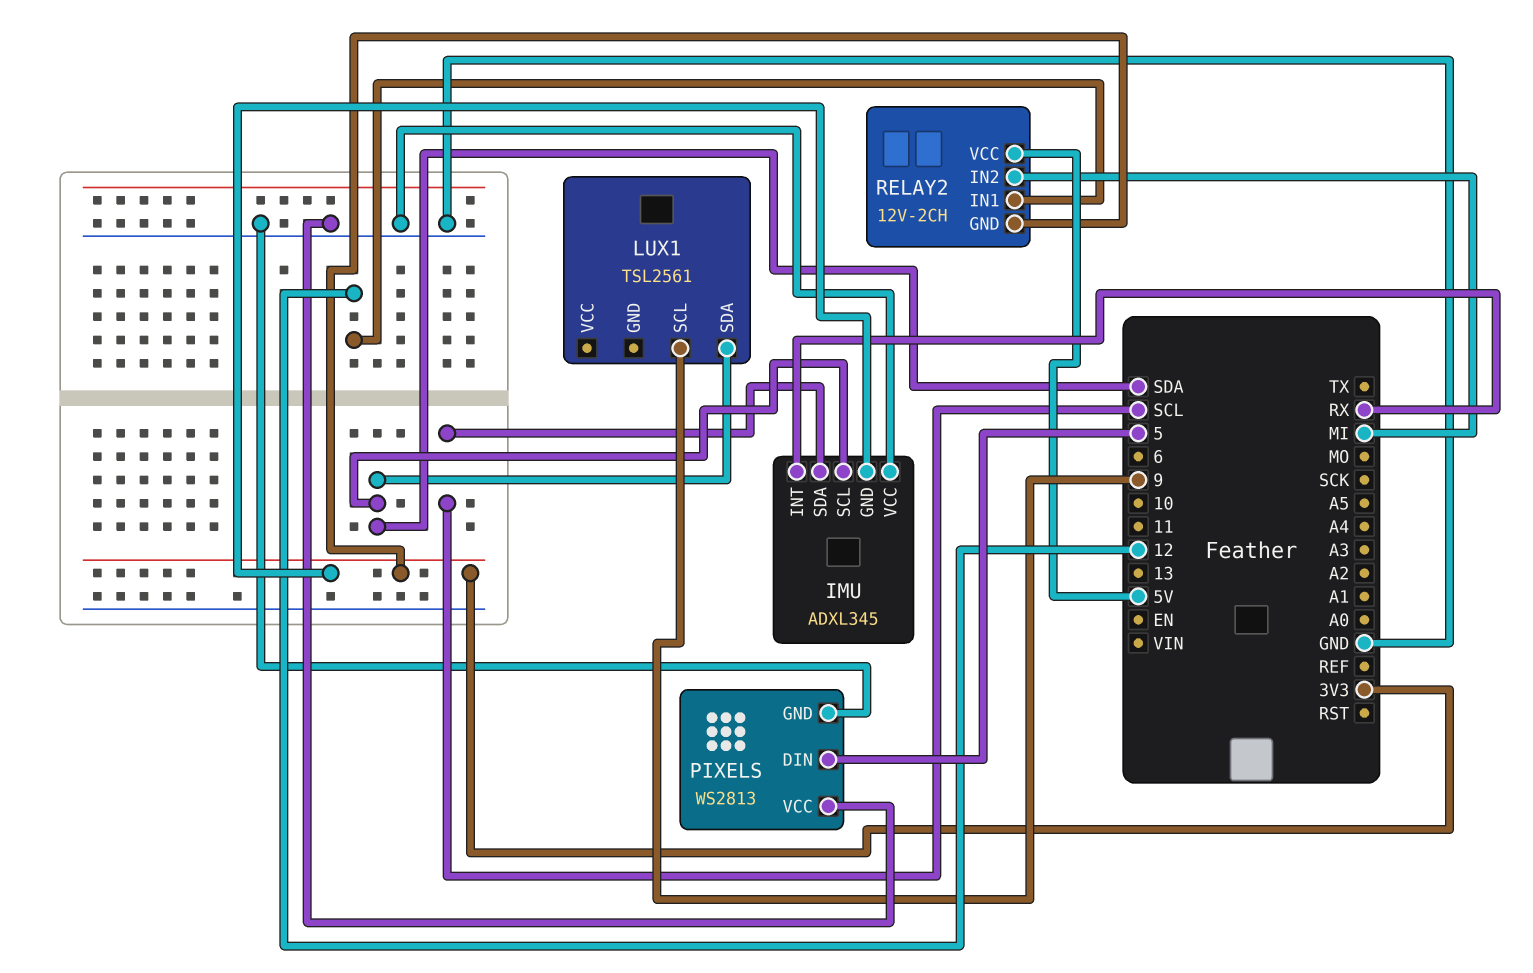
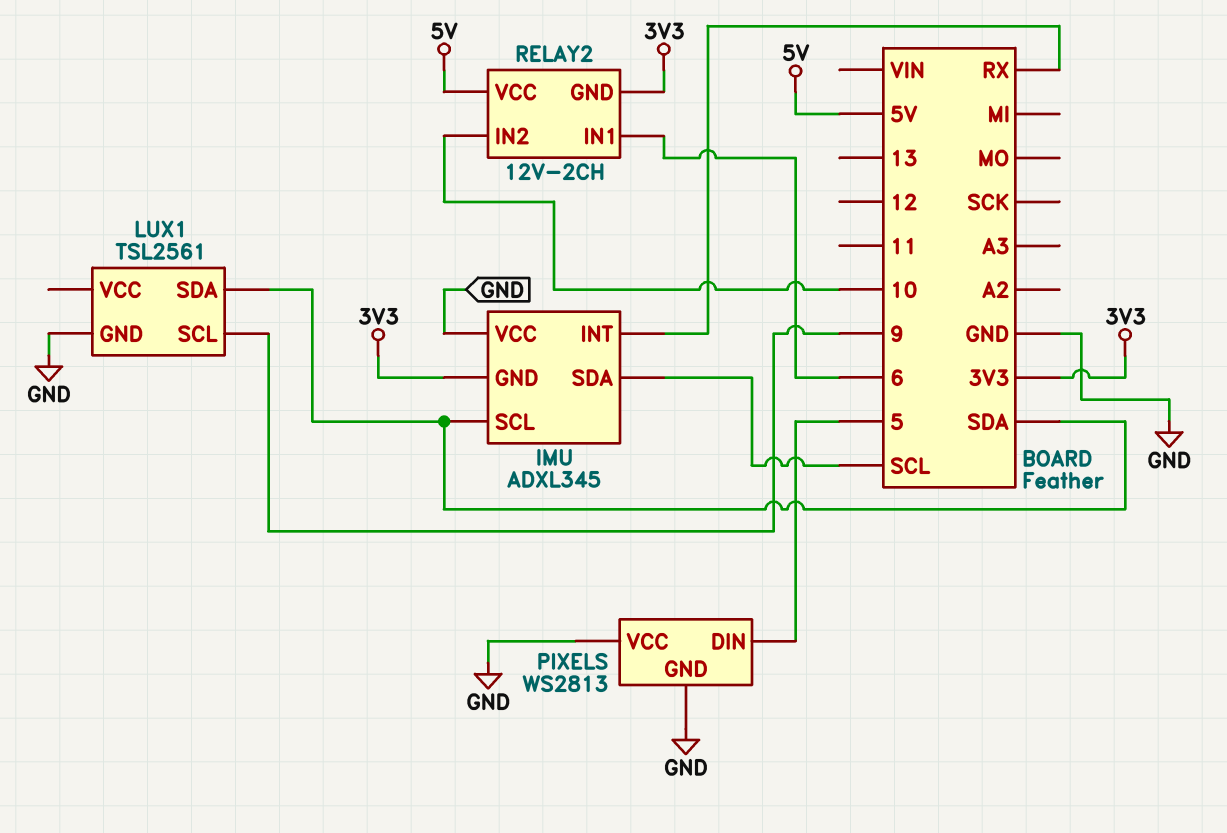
LUX1 pin GND: none -> GND
RELAY2 pin IN1: 12 -> 6
RELAY2 pin IN2: MI -> 10

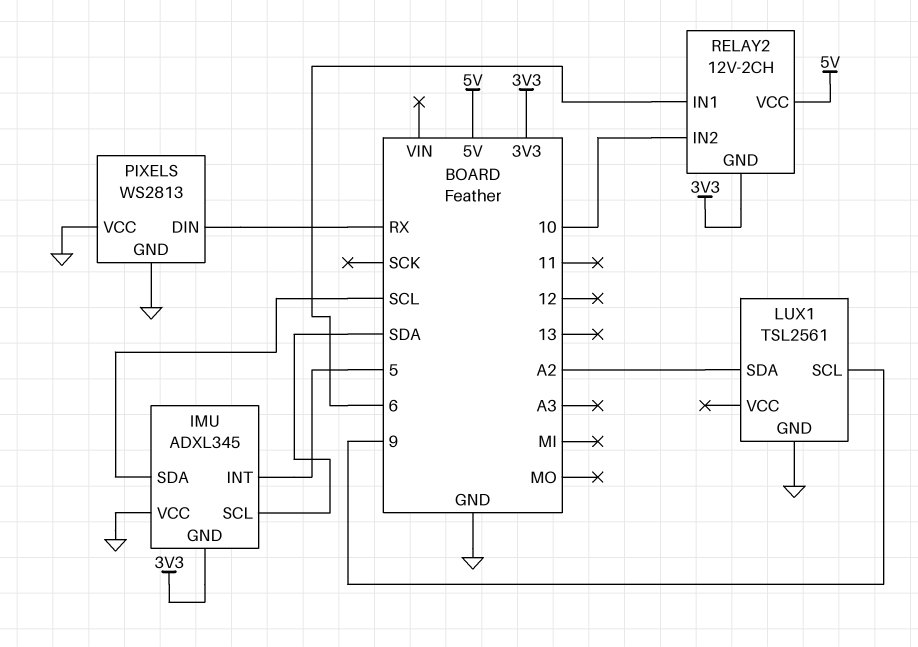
IMU pin INT: RX -> 5
LUX1 pin SDA: SDA -> A2
PIXELS pin DIN: 5 -> RX

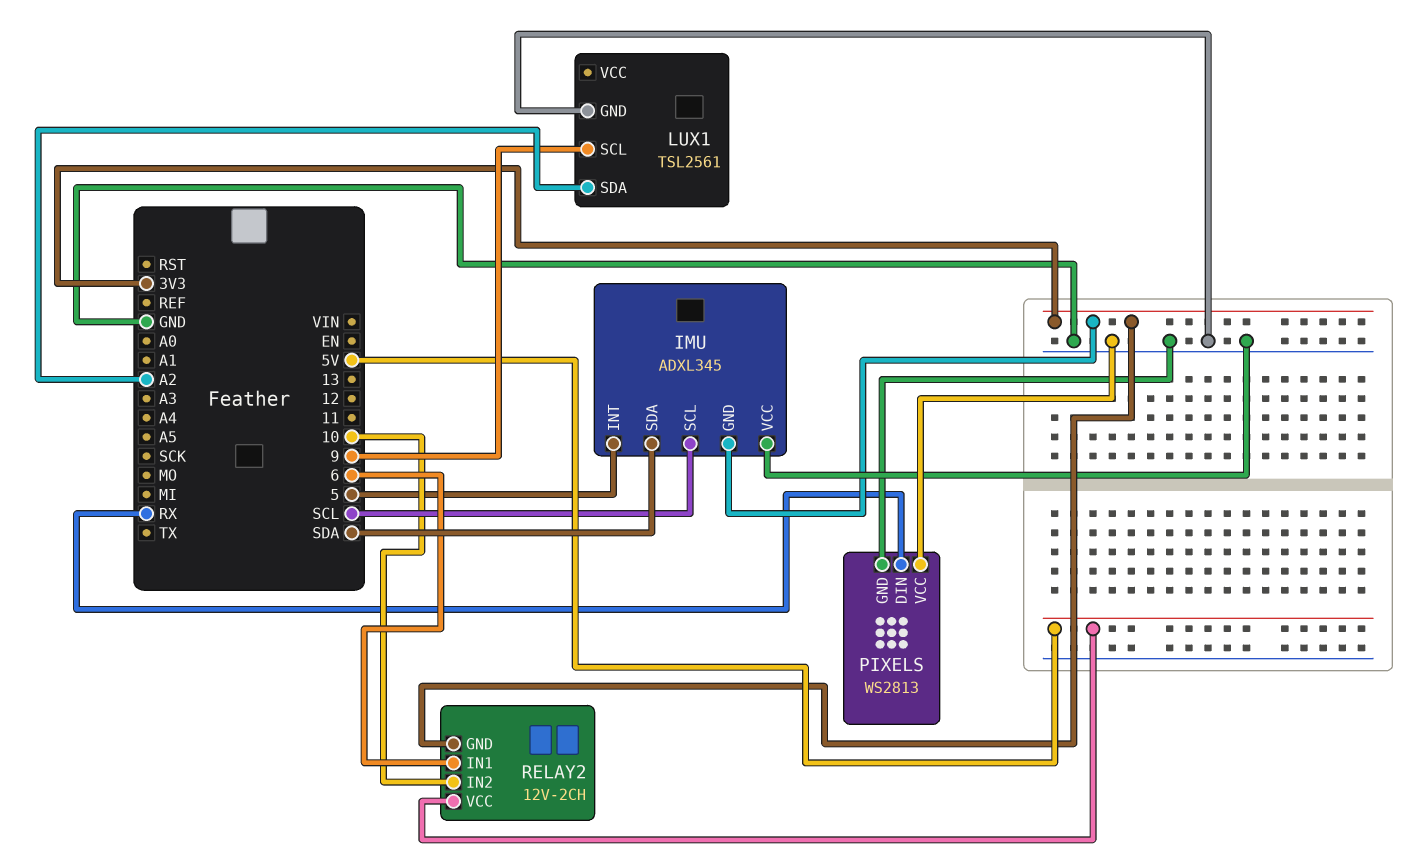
IMU pin SCL: SDA -> SCL
IMU pin SDA: SCL -> SDA

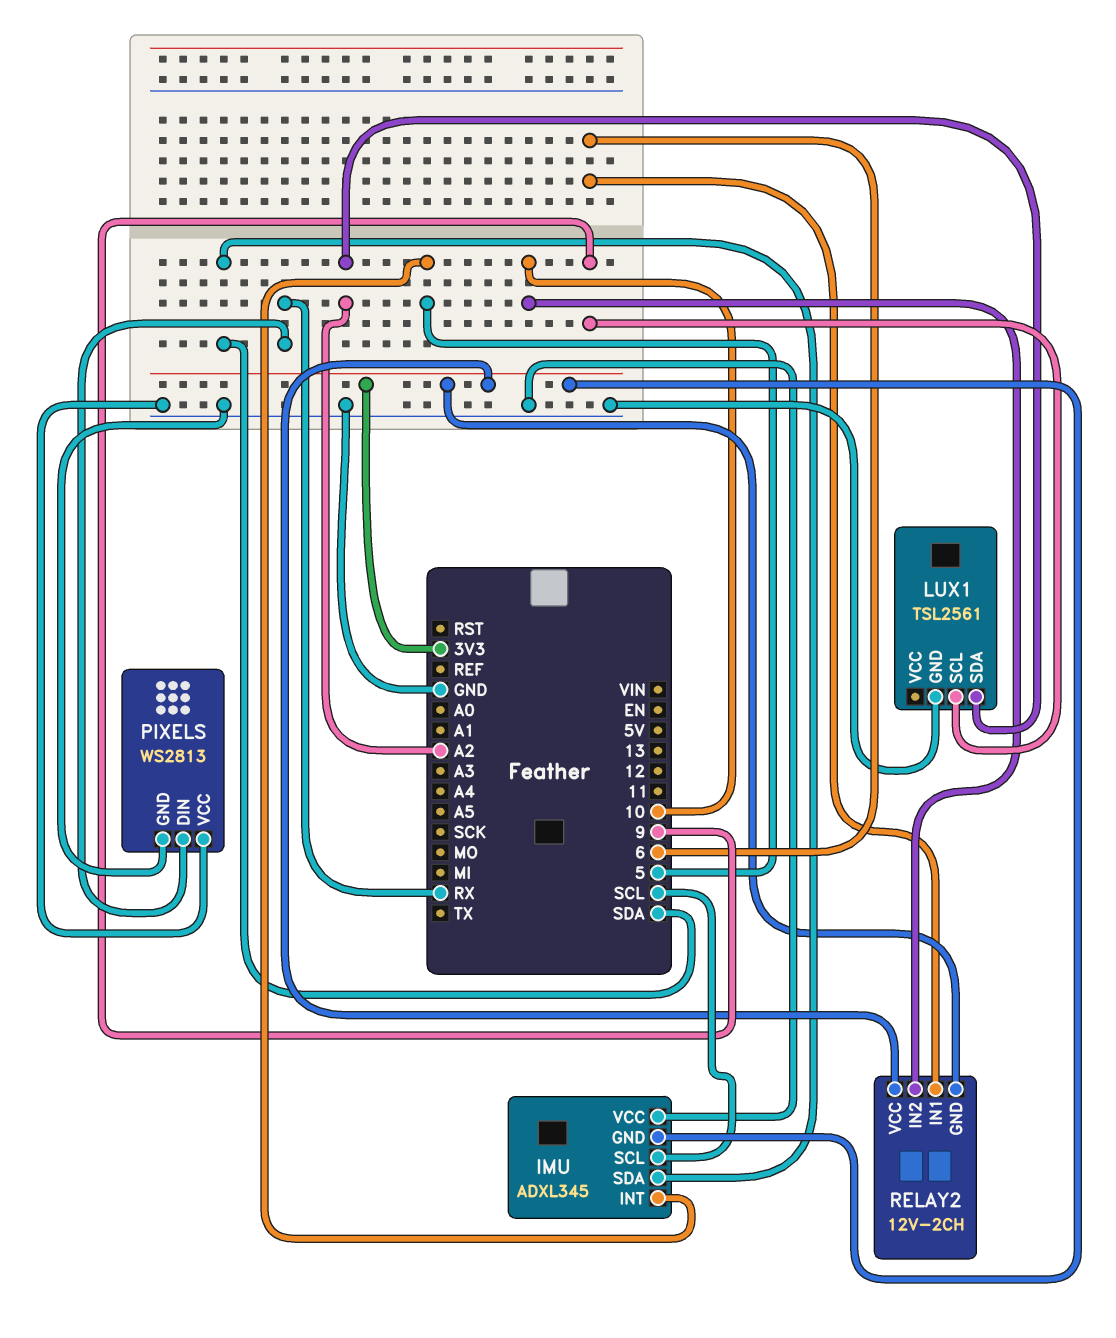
RELAY2 pin VCC: 5V -> 3V3

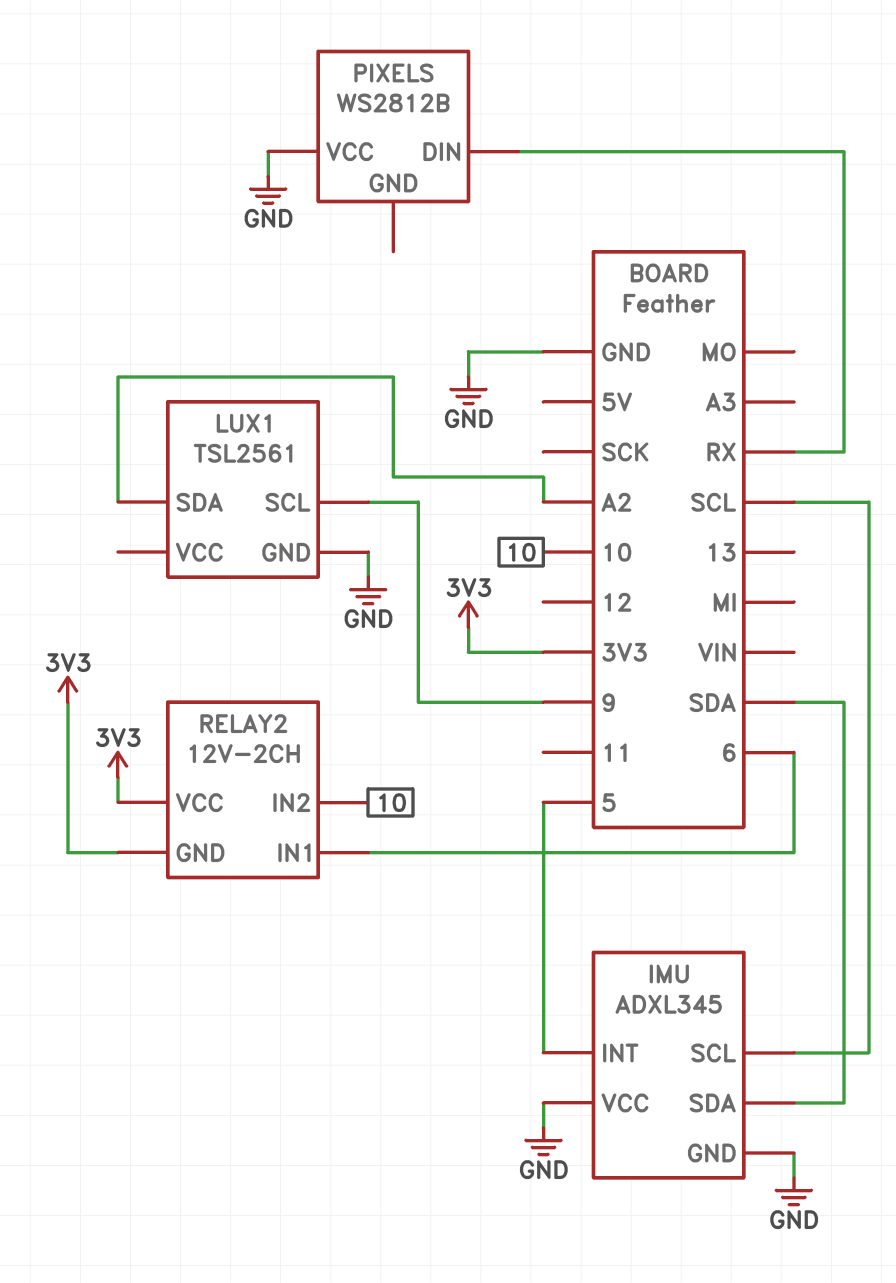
IMU pin GND: 3V3 -> GND
PIXELS: WS2813 -> WS2812B
PIXELS pin GND: GND -> none

